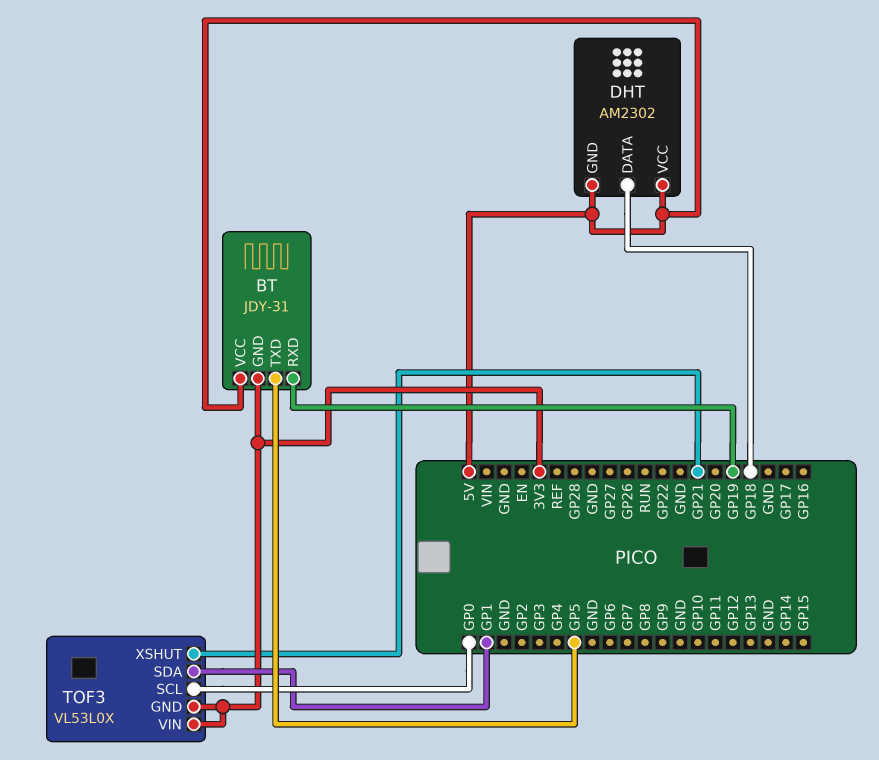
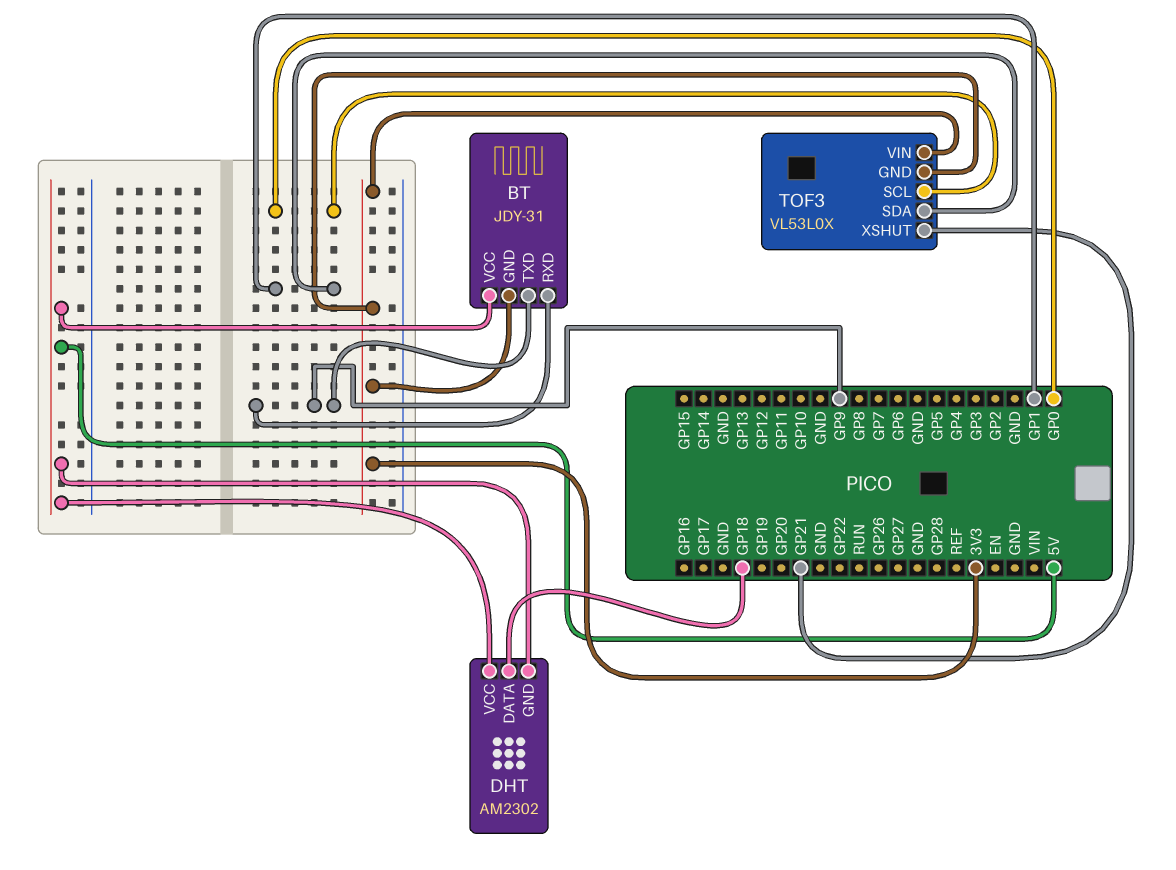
BT pin RXD: GP19 -> GP9
BT pin TXD: GP5 -> GP9

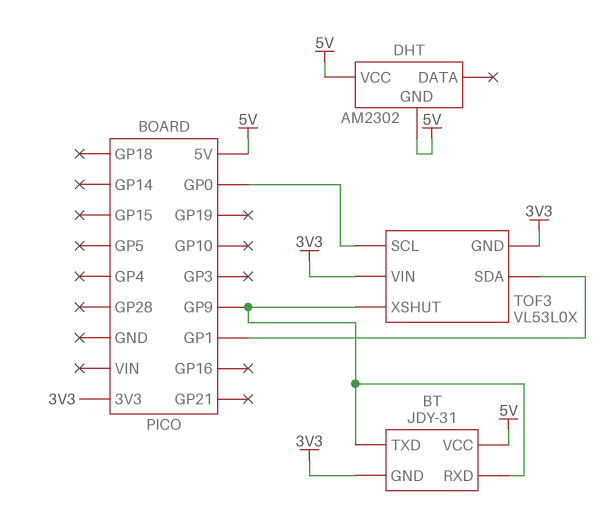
DHT pin DATA: GP18 -> none
TOF3 pin XSHUT: GP21 -> GP9

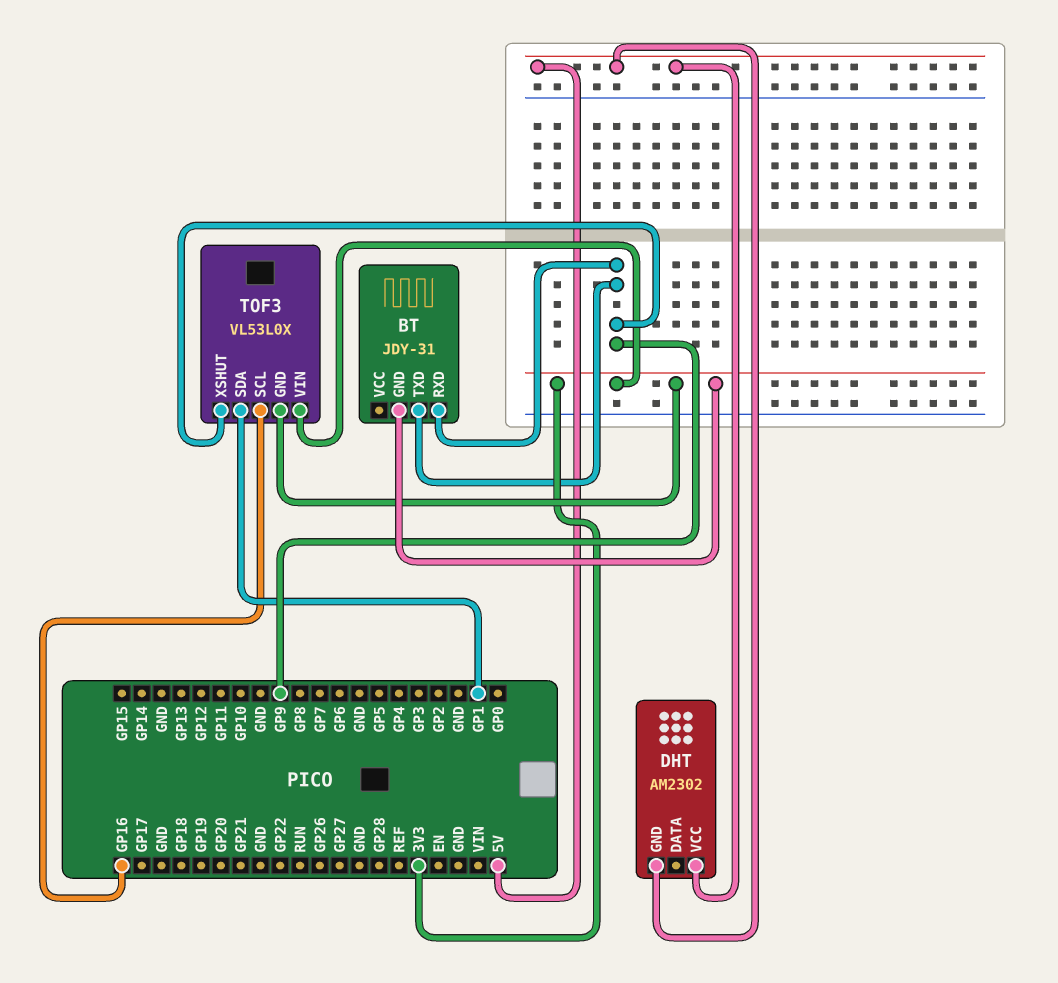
BT pin VCC: 5V -> none
TOF3 pin SCL: GP0 -> GP16

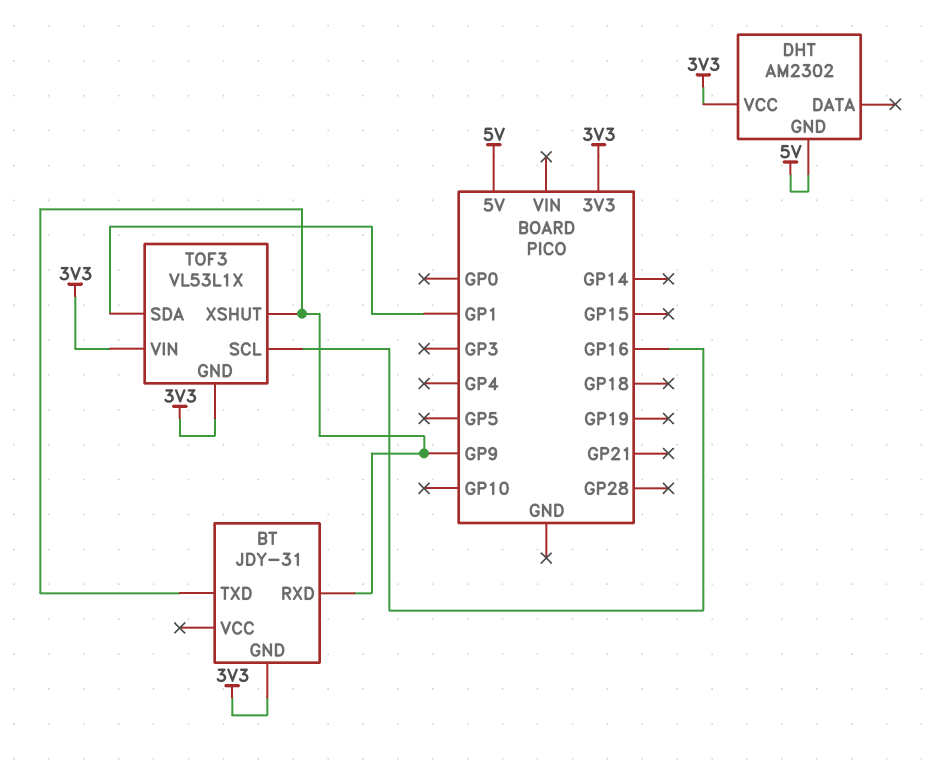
DHT pin VCC: 5V -> 3V3
TOF3: VL53L0X -> VL53L1X

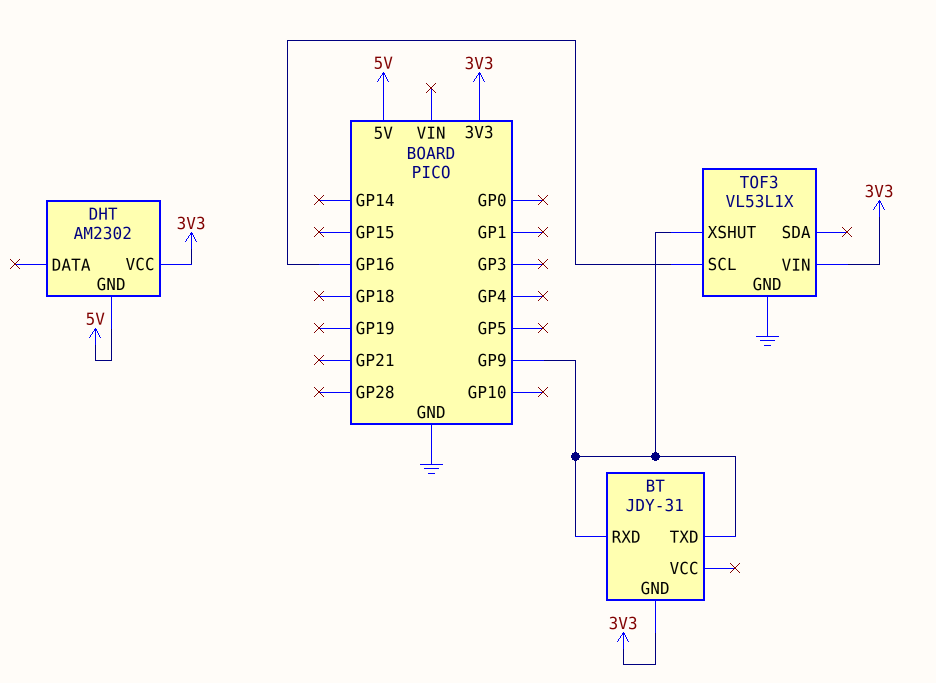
TOF3 pin GND: 3V3 -> GND
TOF3 pin SDA: GP1 -> none

